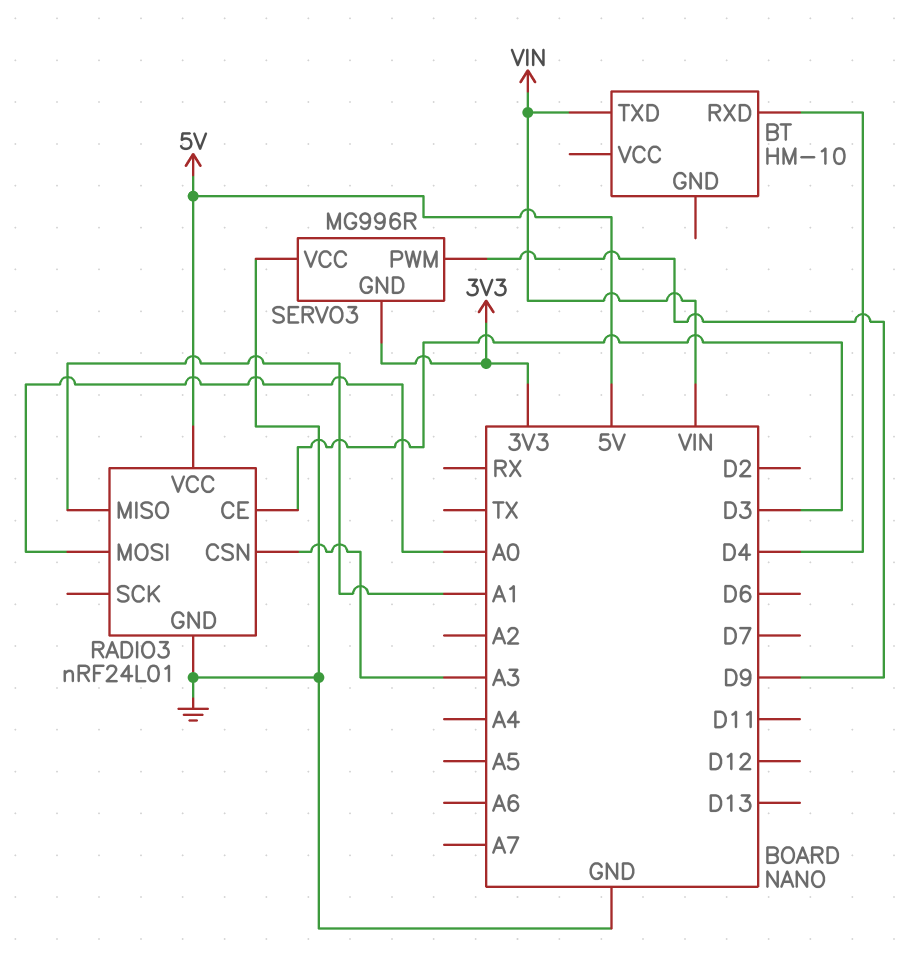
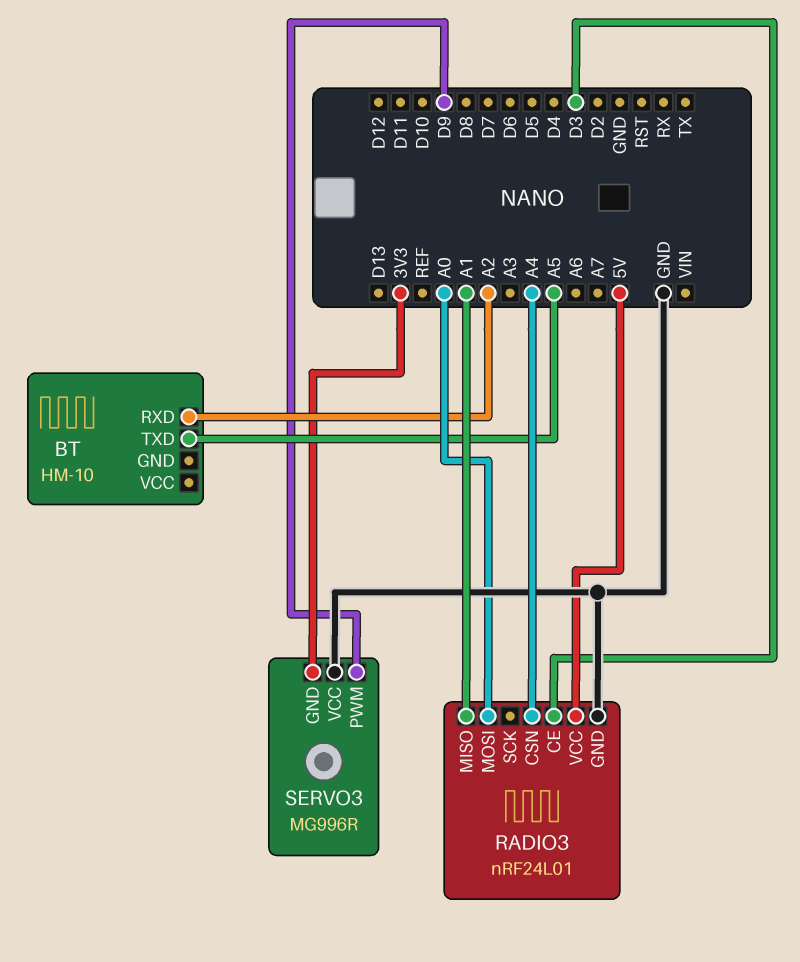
BT pin RXD: D4 -> A2
BT pin TXD: VIN -> A5
RADIO3 pin CSN: A3 -> A4

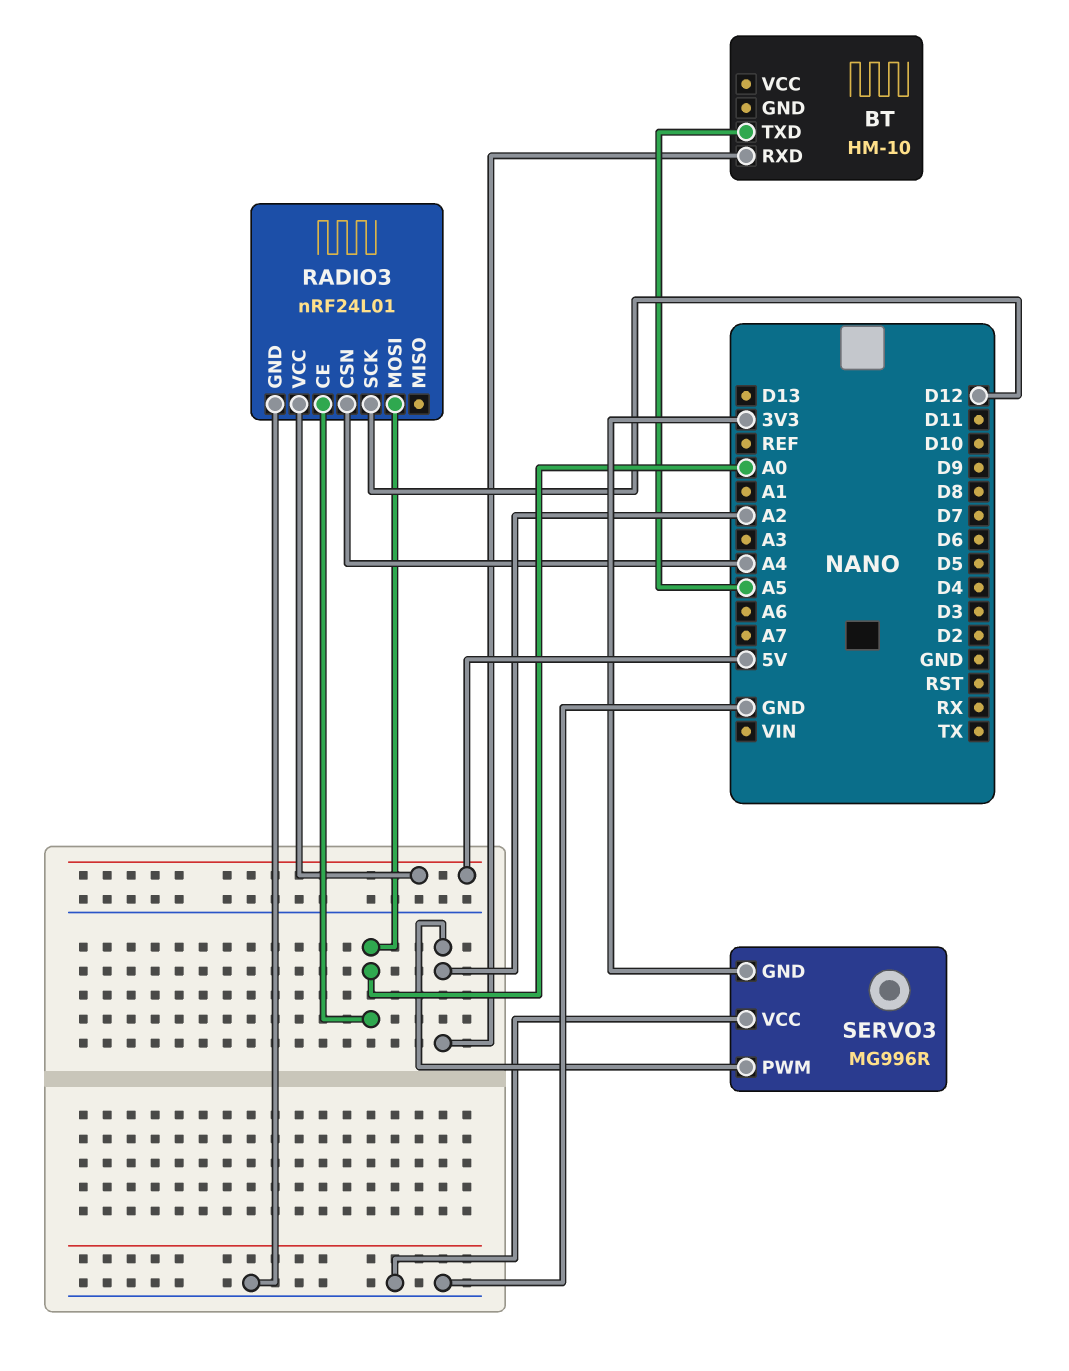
RADIO3 pin CE: D3 -> A0
RADIO3 pin MISO: A1 -> none
RADIO3 pin SCK: none -> D12
SERVO3 pin PWM: D9 -> A2

